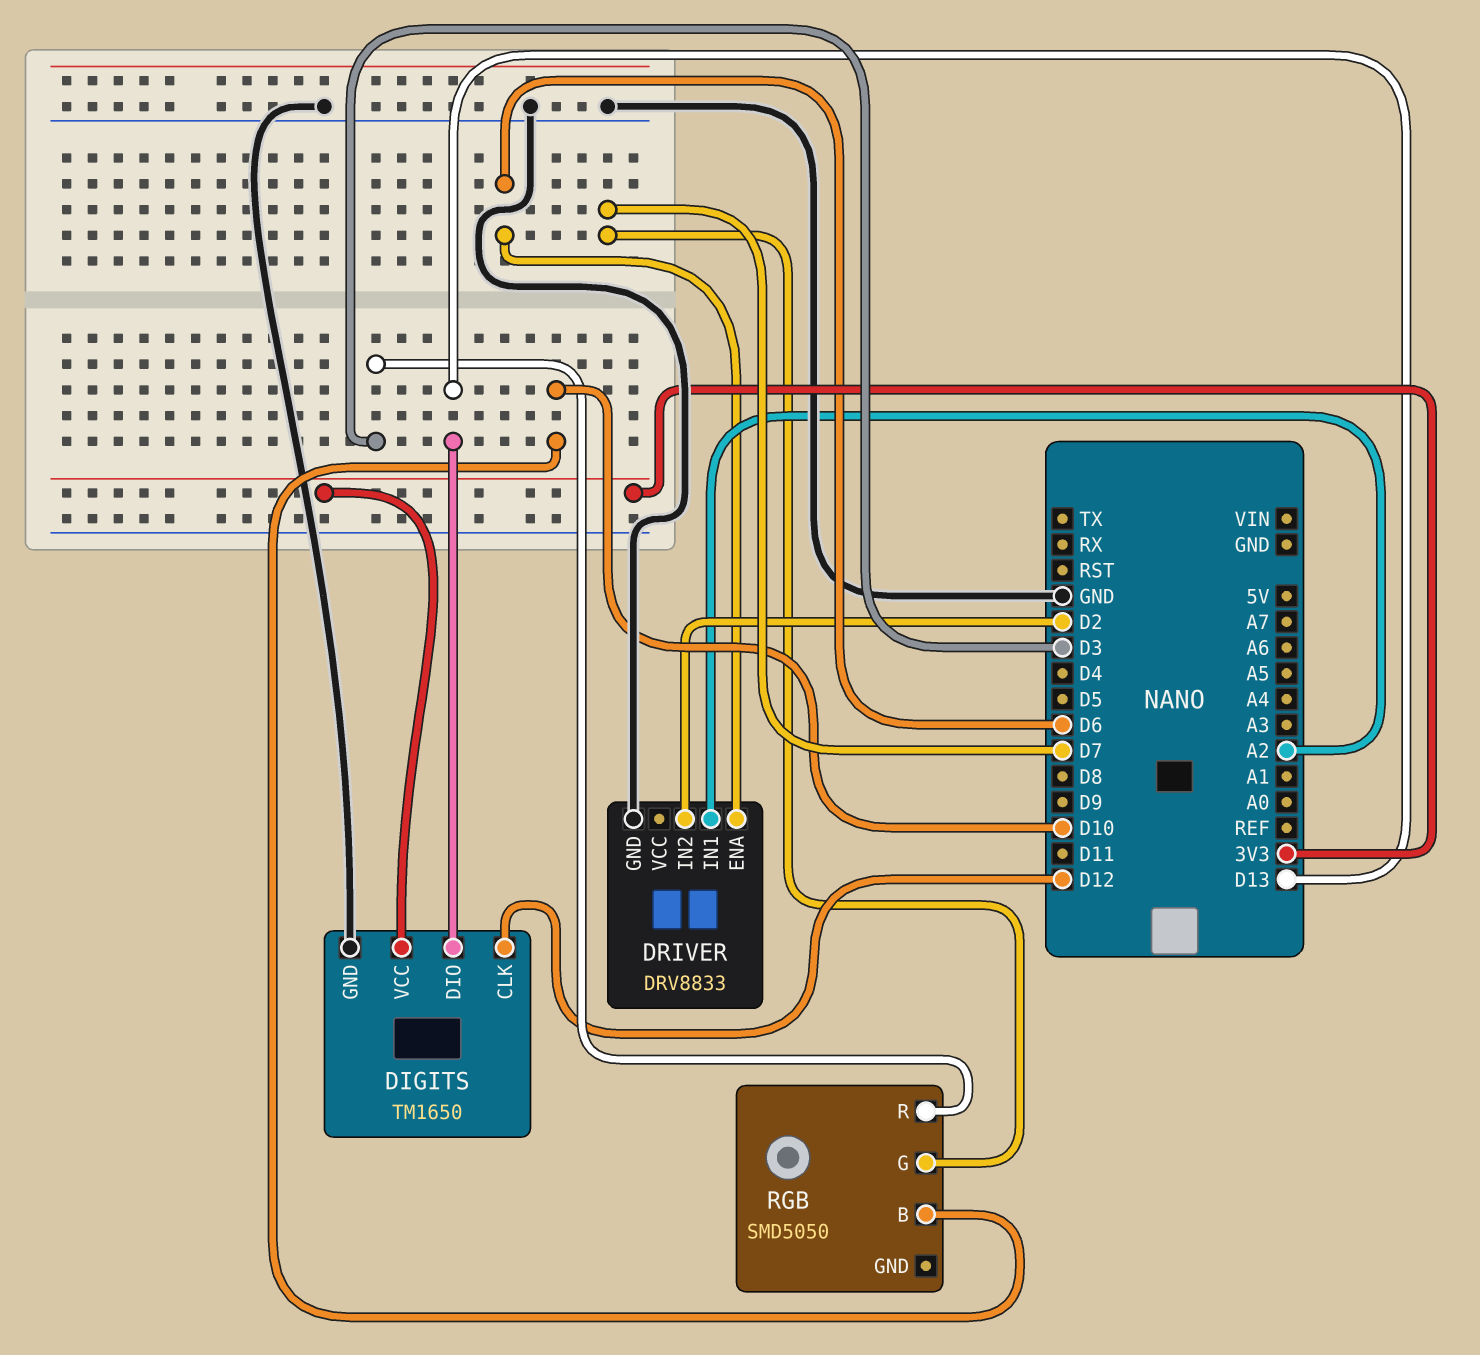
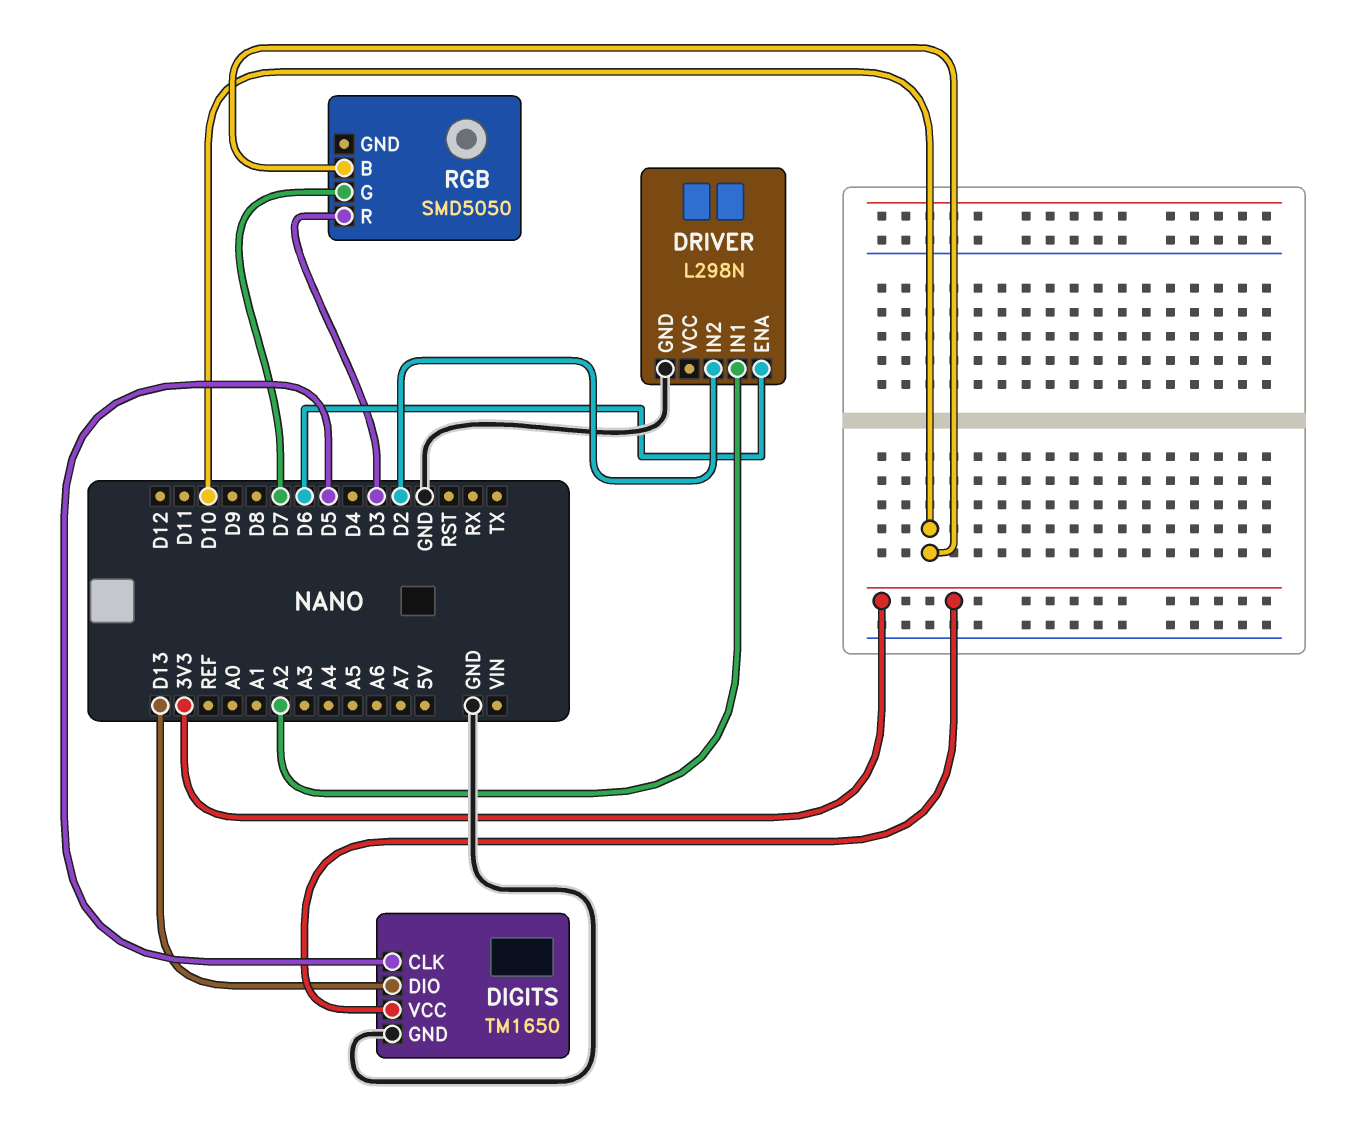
DIGITS pin CLK: D12 -> D5
DRIVER: DRV8833 -> L298N

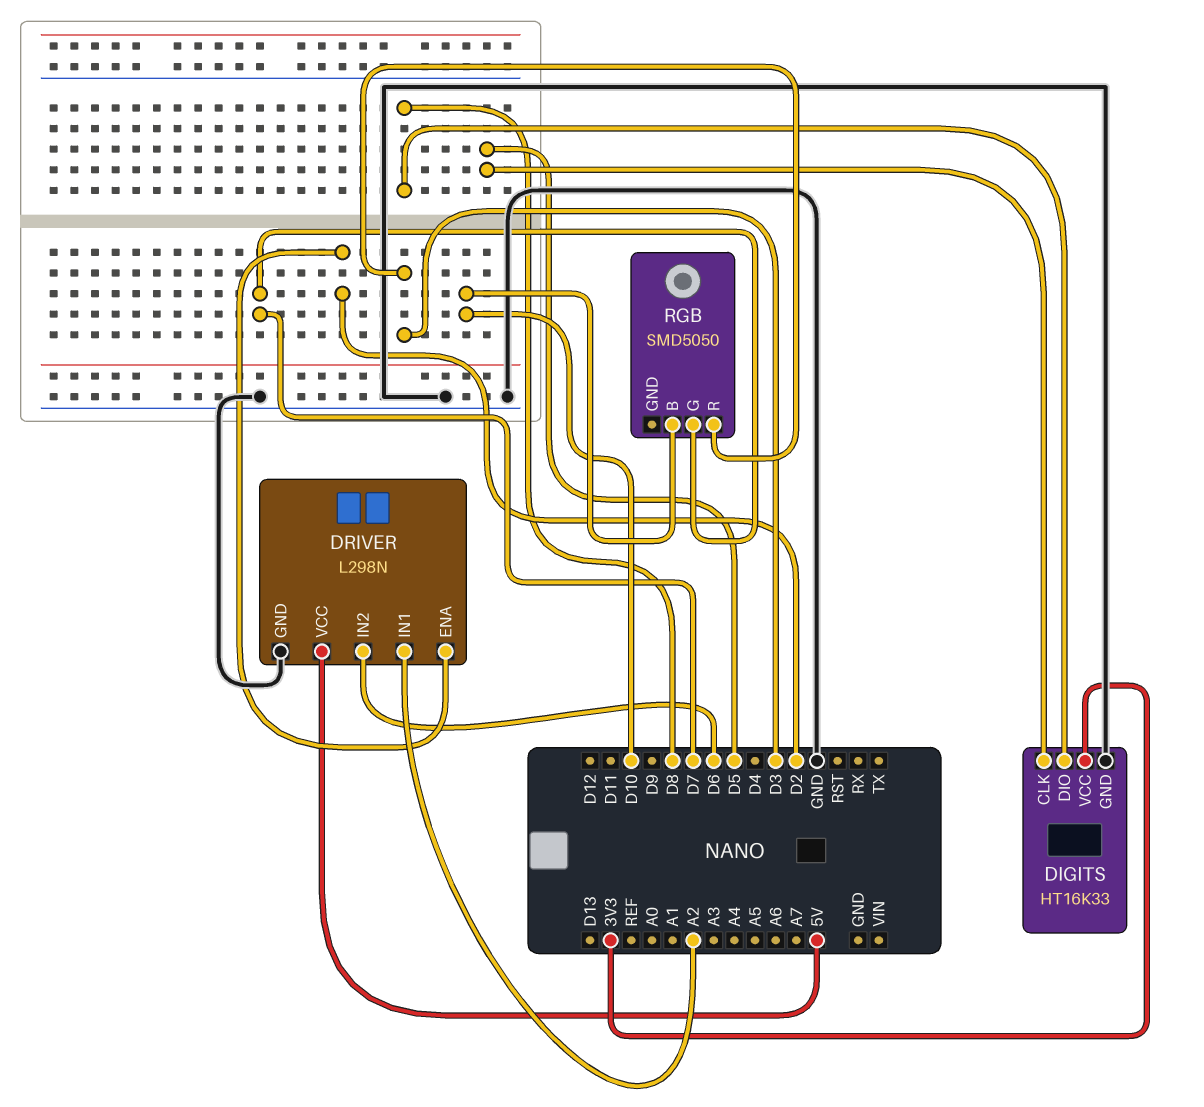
DIGITS: TM1650 -> HT16K33
DIGITS pin DIO: D13 -> D8
DRIVER pin ENA: D6 -> D2
DRIVER pin IN2: D2 -> D6
DRIVER pin VCC: none -> 5V

